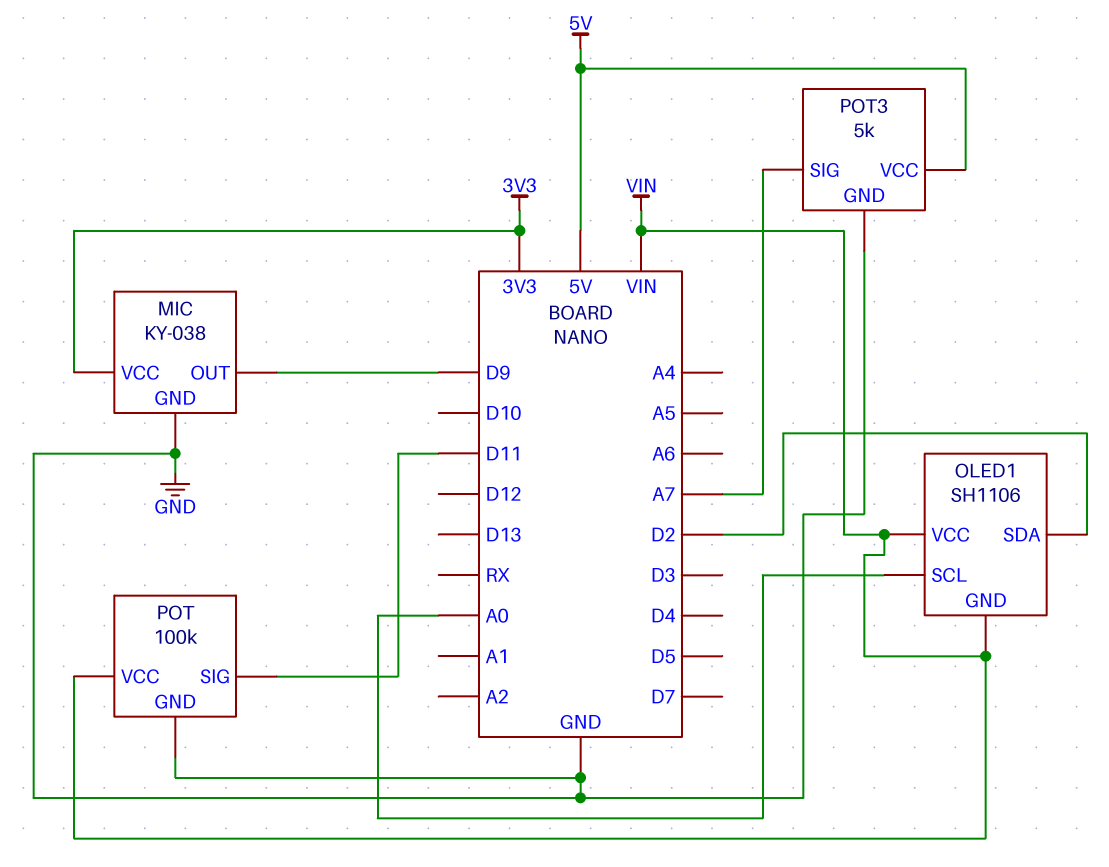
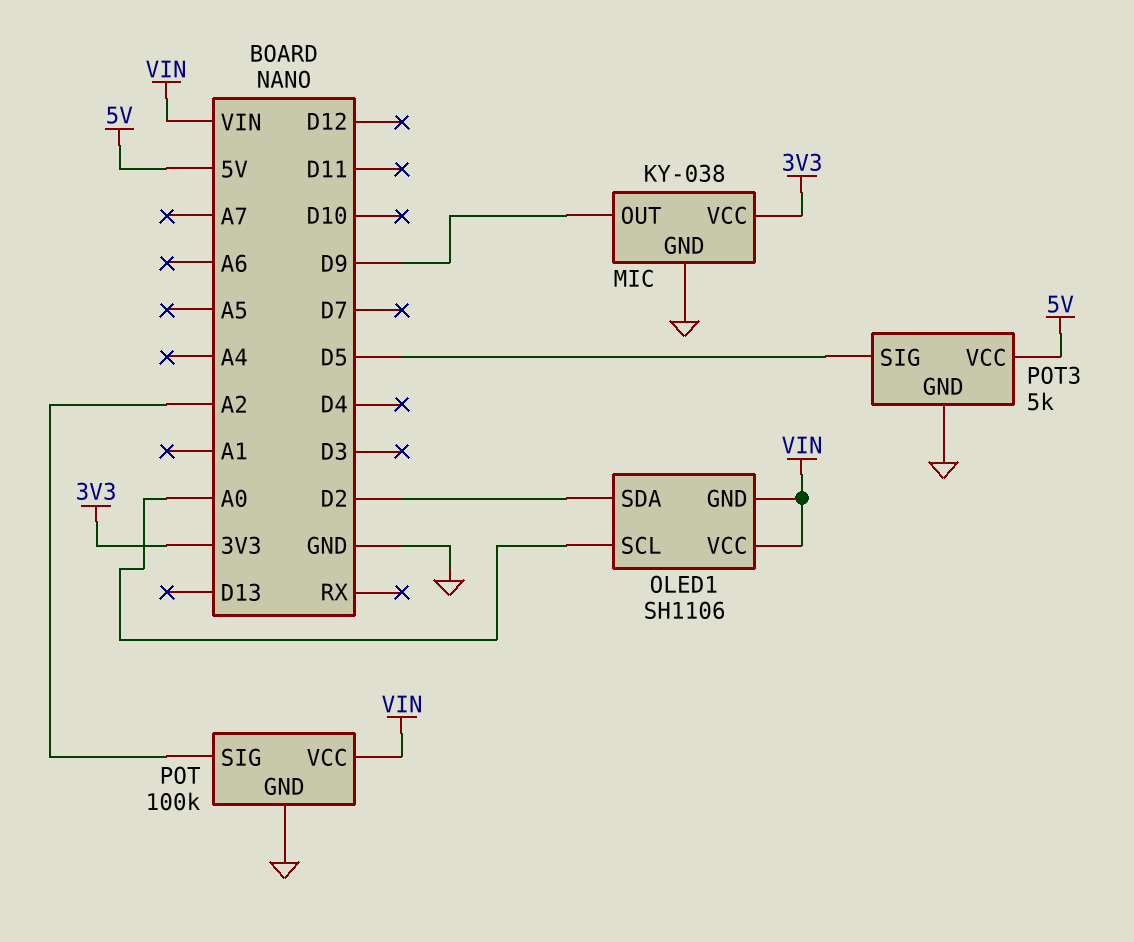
POT pin SIG: D11 -> A2
POT3 pin SIG: A7 -> D5

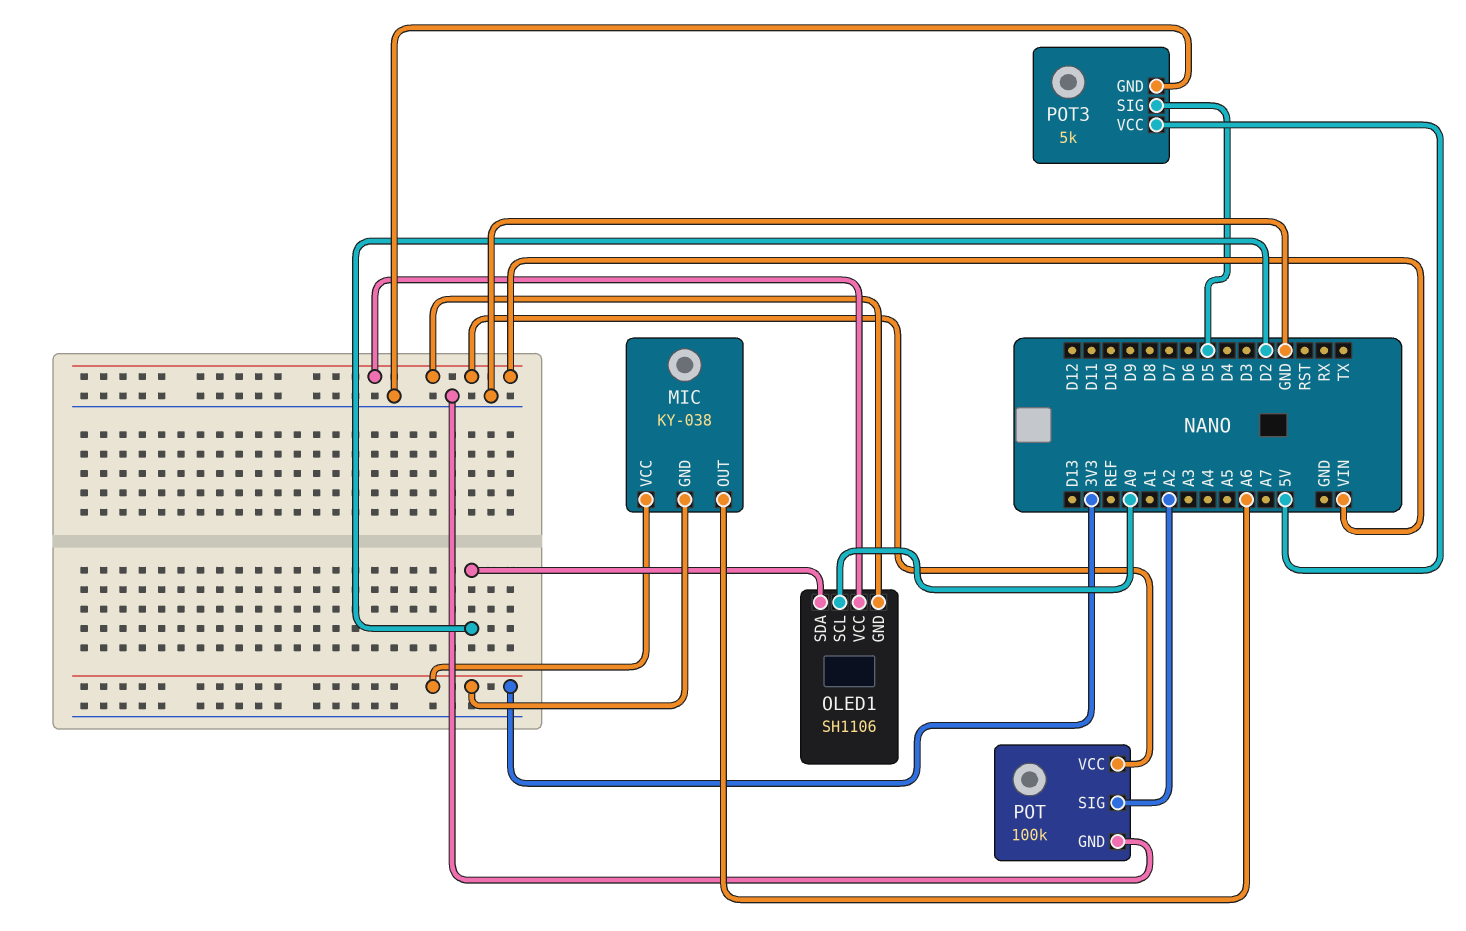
MIC pin GND: GND -> 3V3
MIC pin OUT: D9 -> A6

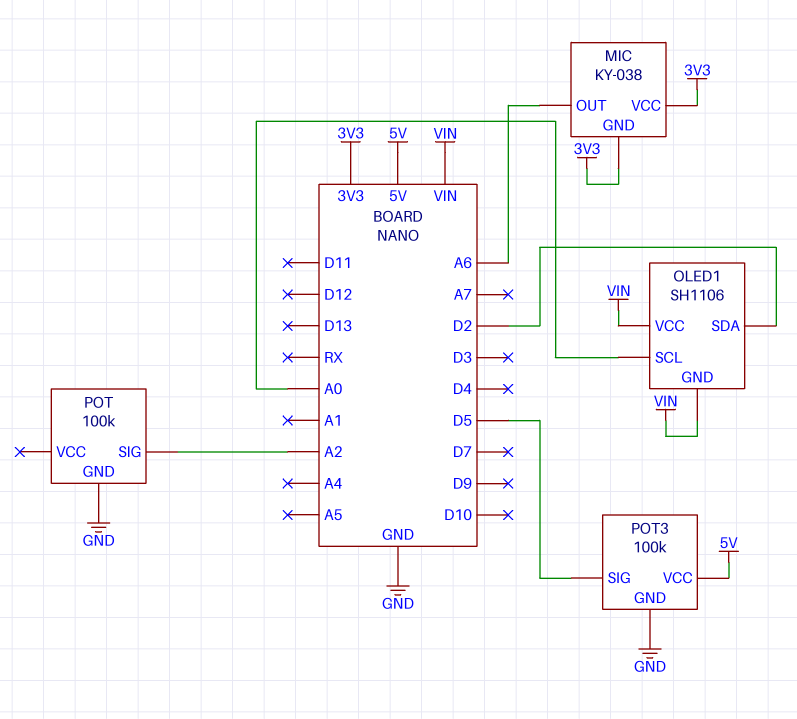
POT pin VCC: VIN -> none
POT3: 5k -> 100k

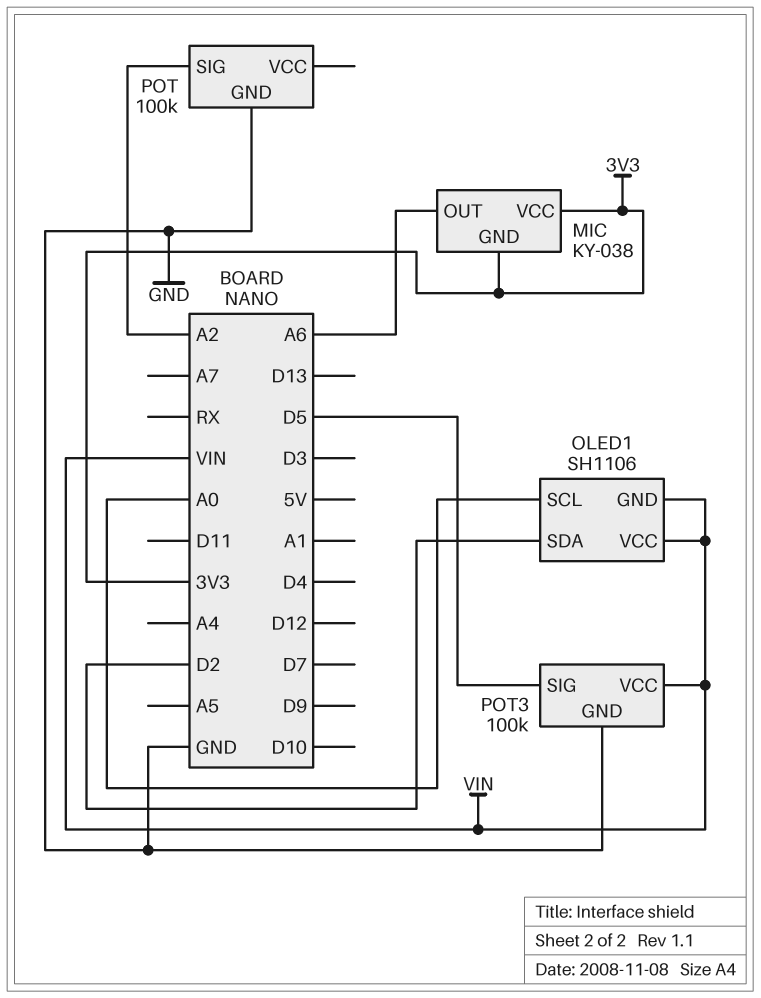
POT3 pin VCC: 5V -> VIN

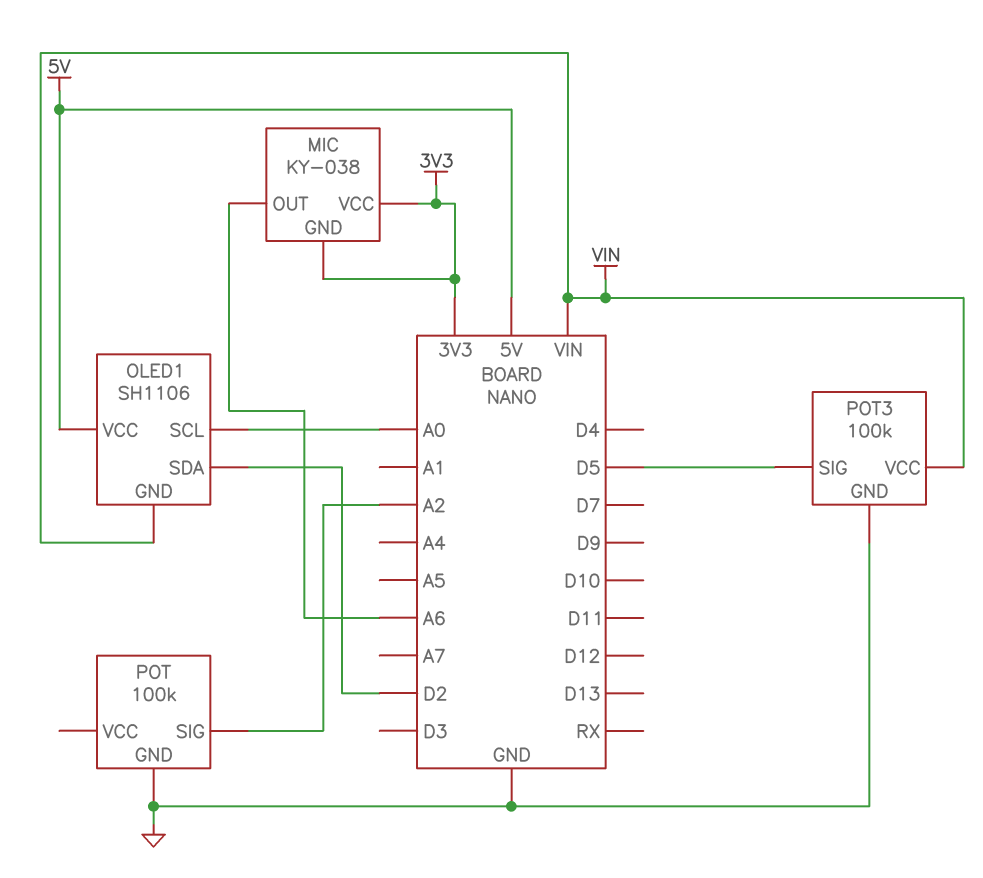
OLED1 pin VCC: VIN -> 5V

